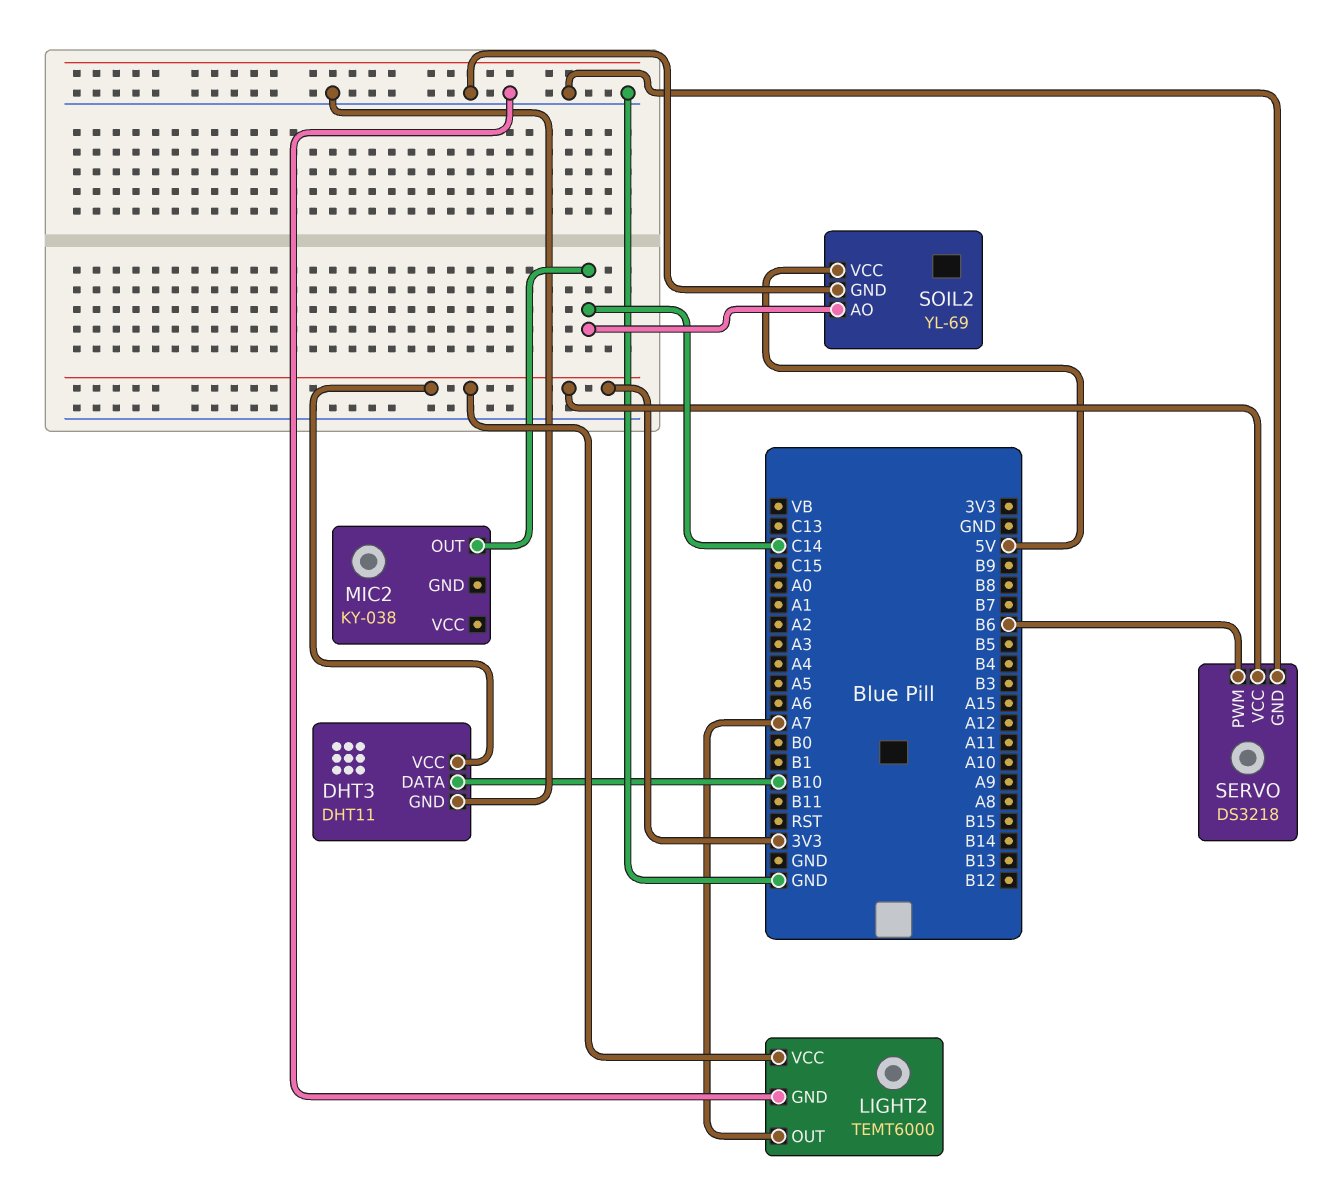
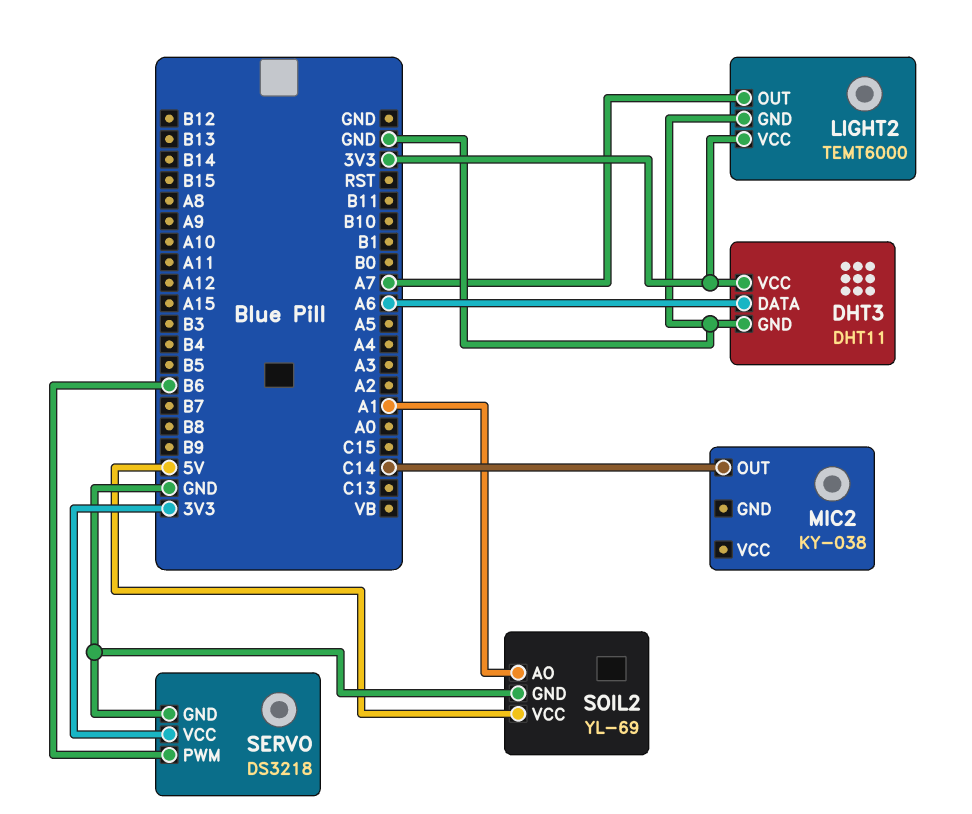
DHT3 pin DATA: B10 -> A6
SOIL2 pin AO: C14 -> A1

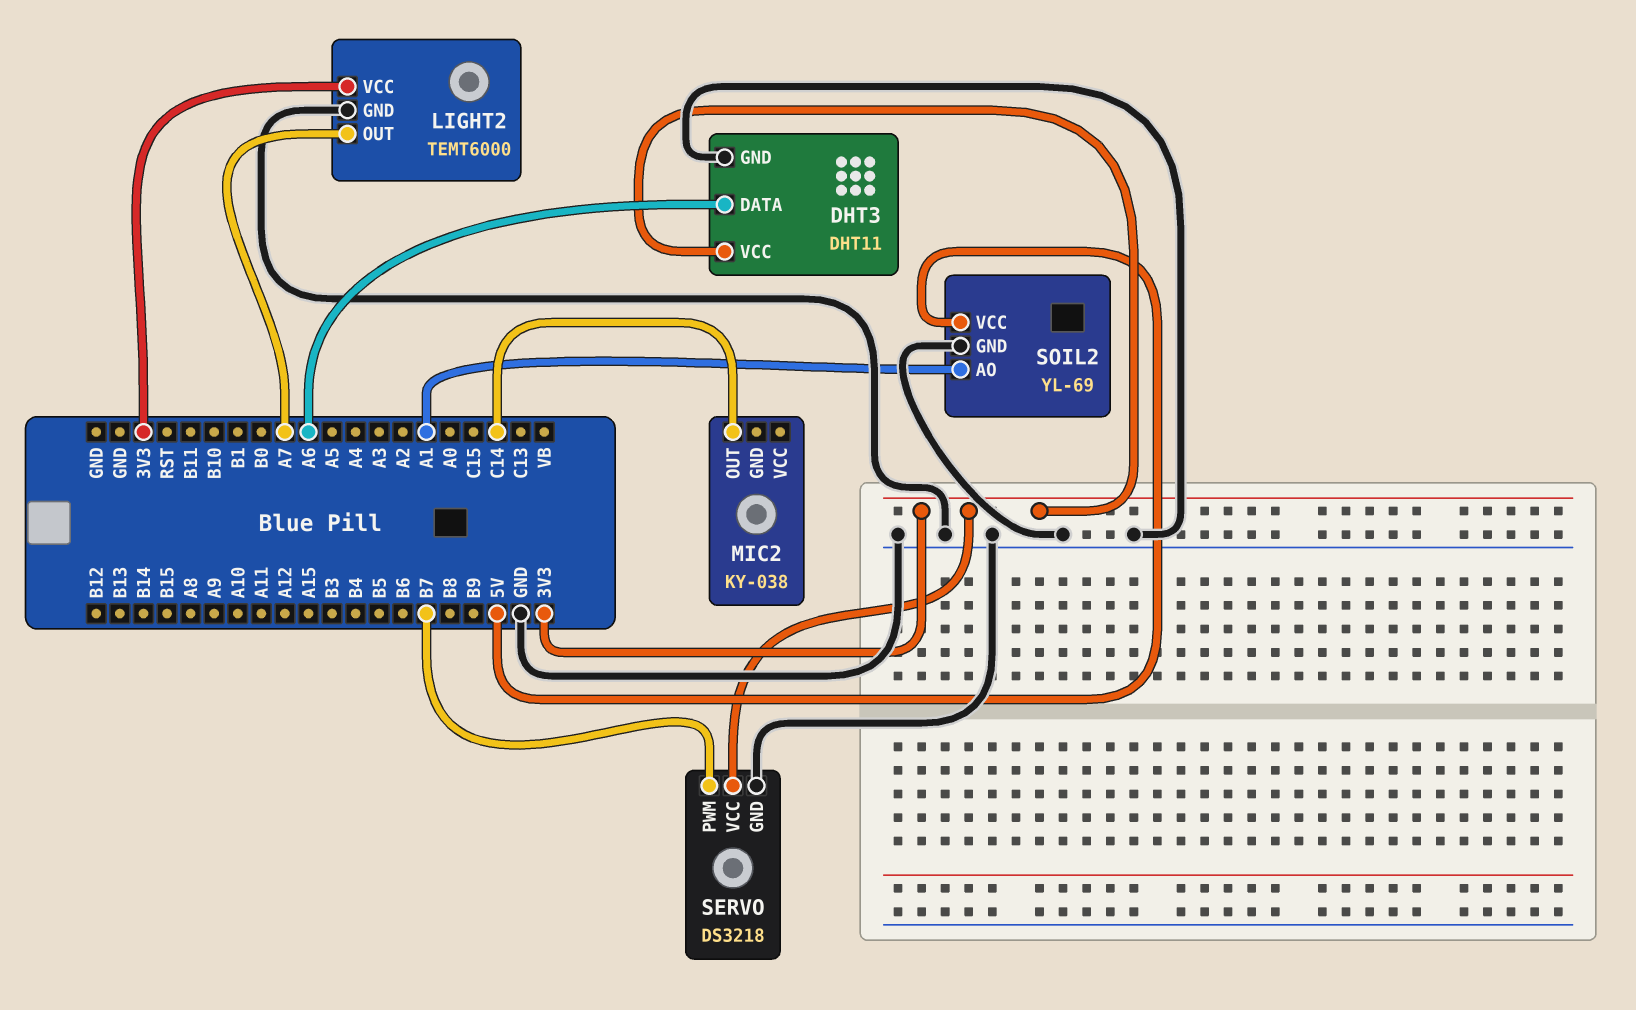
SERVO pin PWM: B6 -> B7

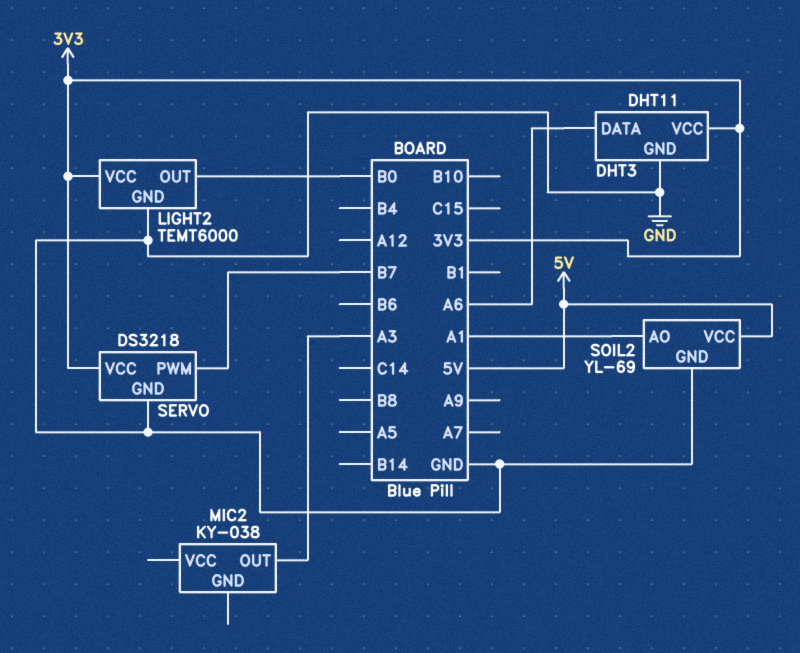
LIGHT2 pin OUT: A7 -> B0
MIC2 pin OUT: C14 -> A3

